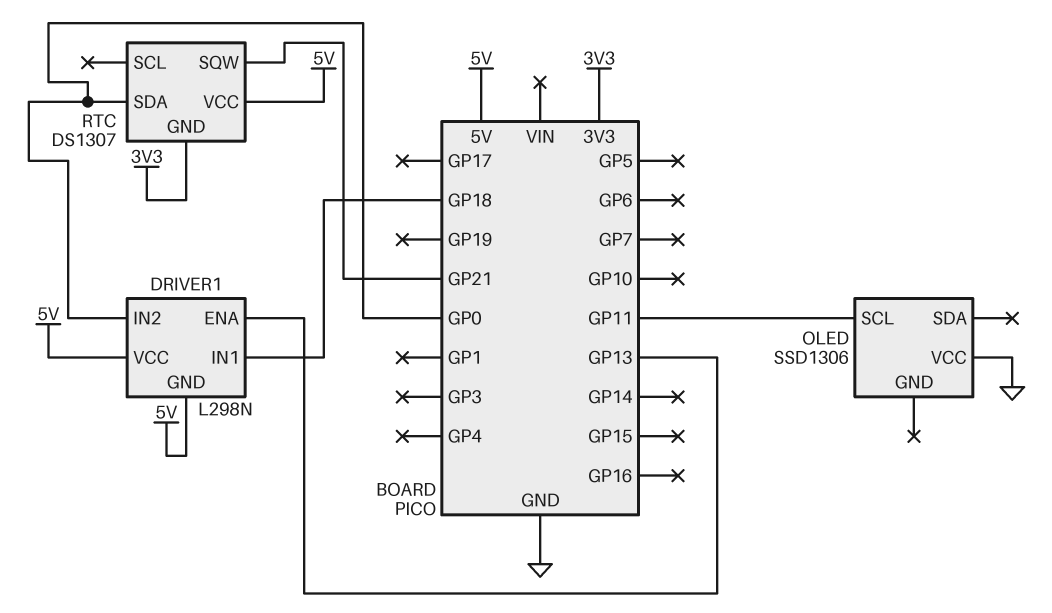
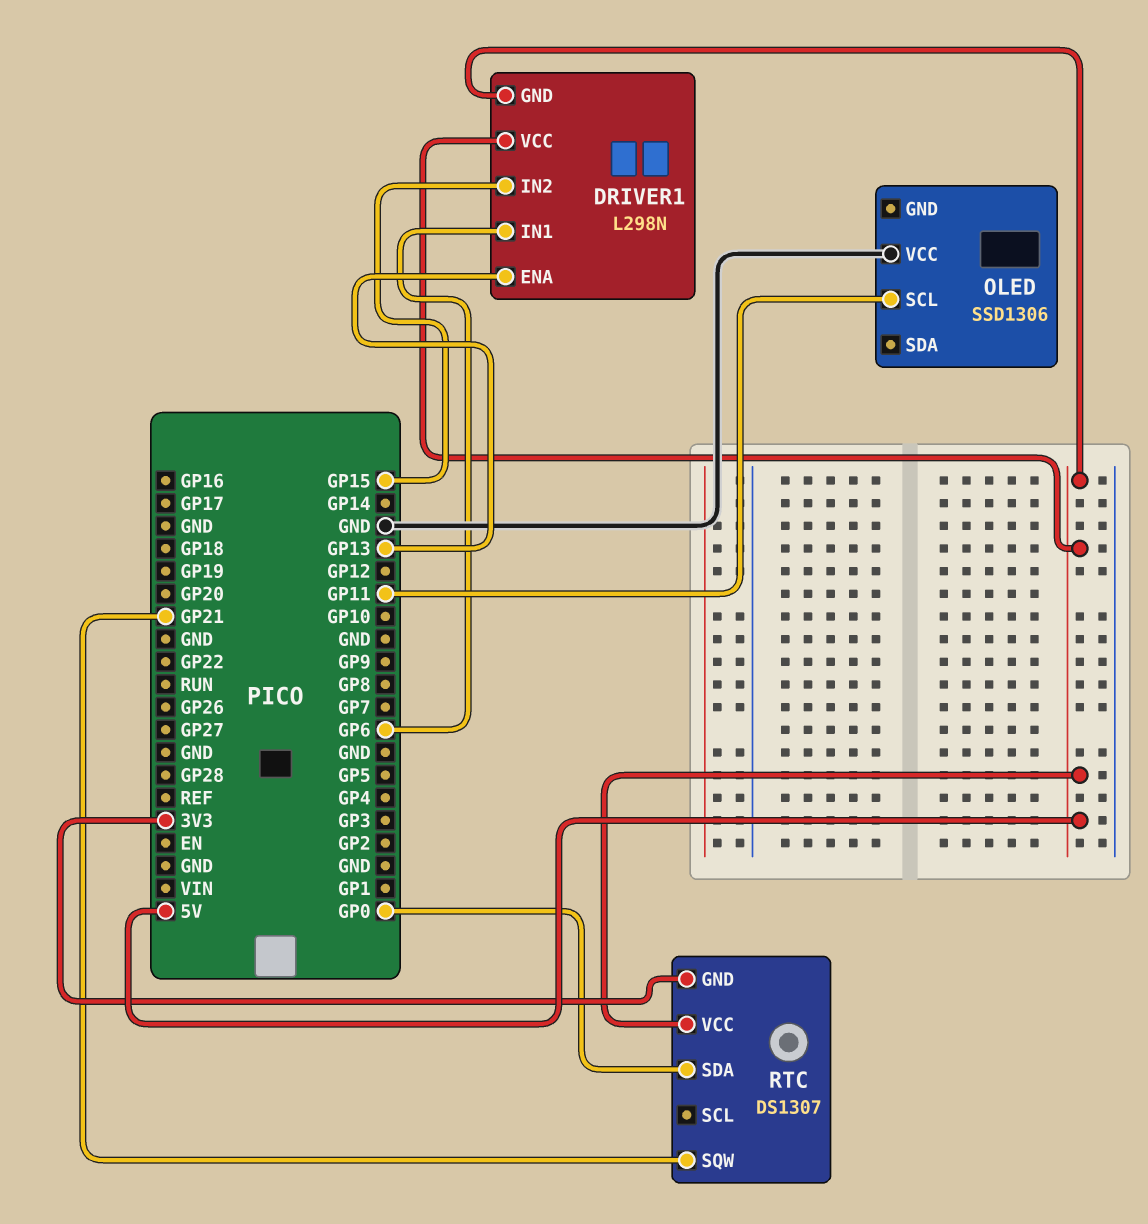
DRIVER1 pin IN1: GP18 -> GP6
DRIVER1 pin IN2: GP0 -> GP15

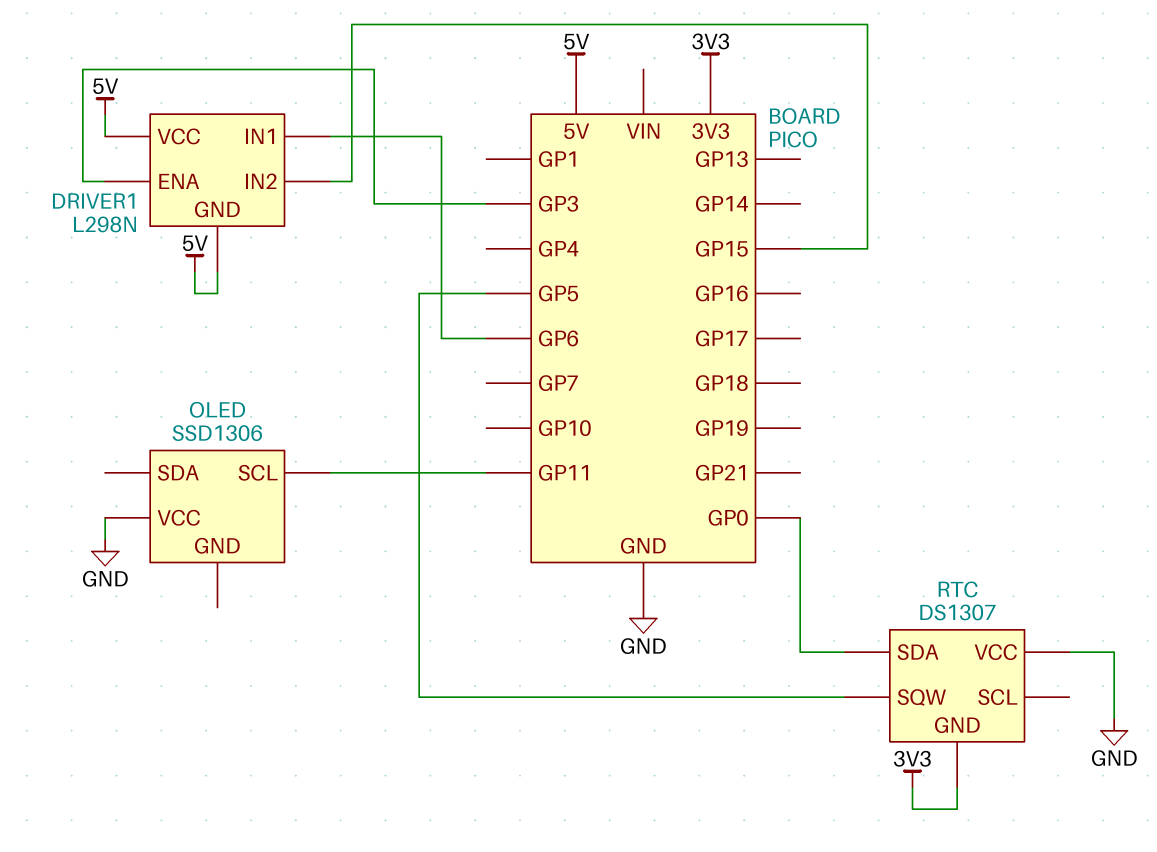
DRIVER1 pin ENA: GP13 -> GP3
RTC pin SQW: GP21 -> GP5
RTC pin VCC: 5V -> GND

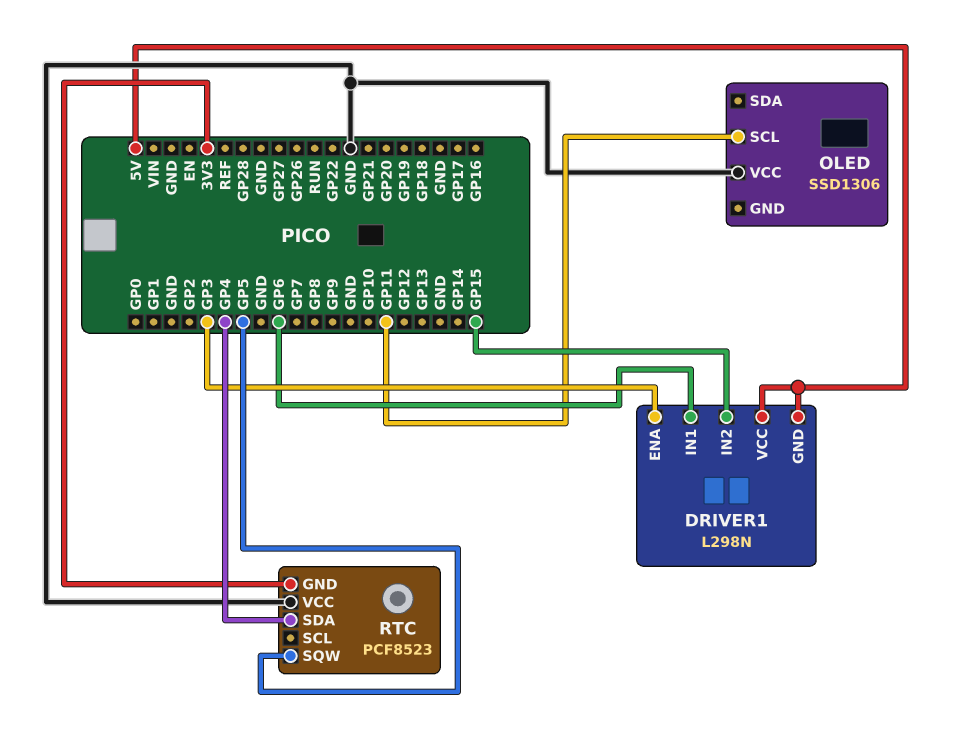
RTC: DS1307 -> PCF8523
RTC pin SDA: GP0 -> GP4

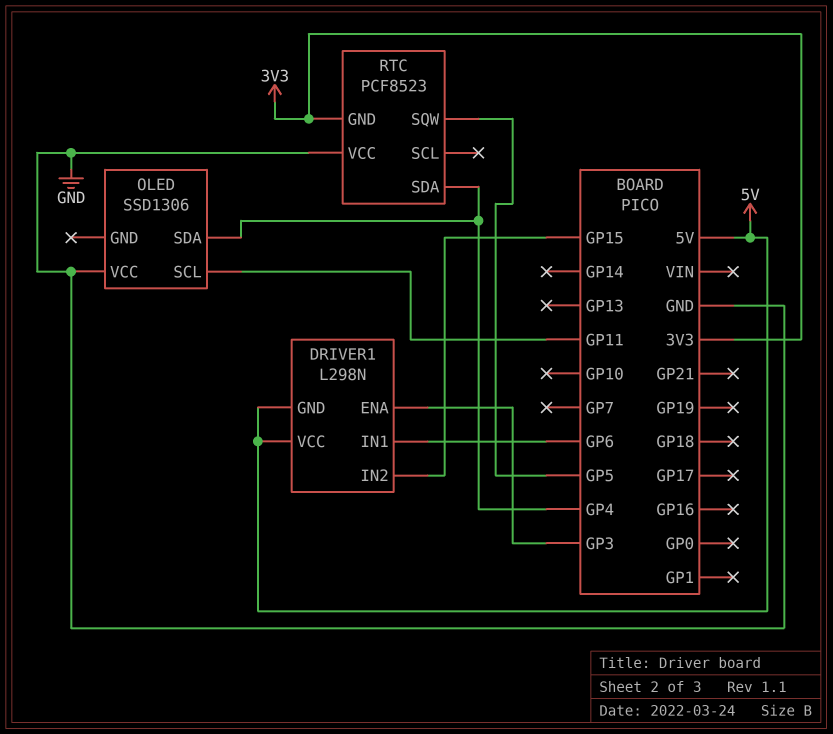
OLED pin SDA: none -> GP4

